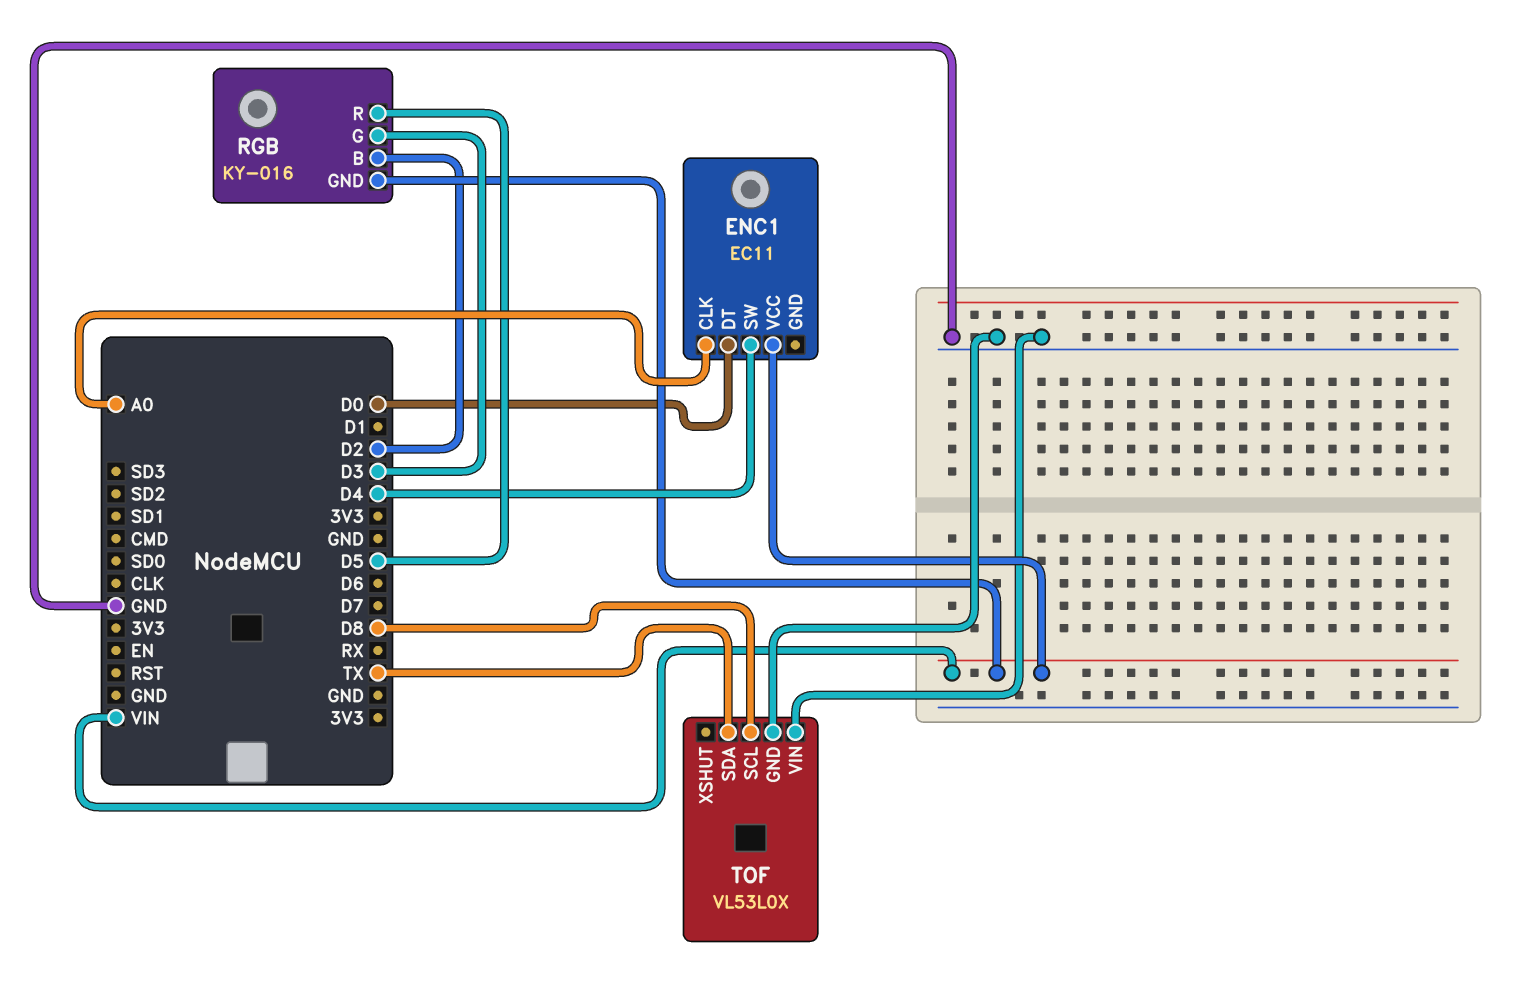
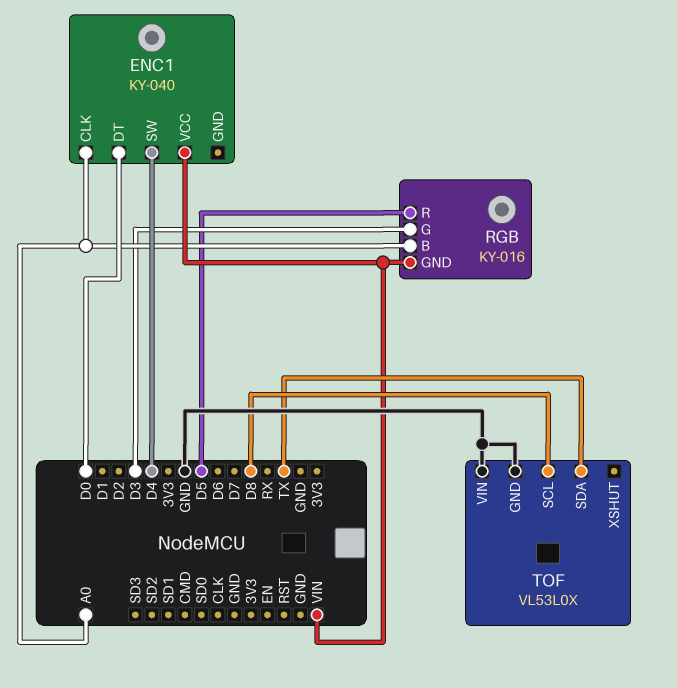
ENC1: EC11 -> KY-040
RGB pin B: D2 -> A0

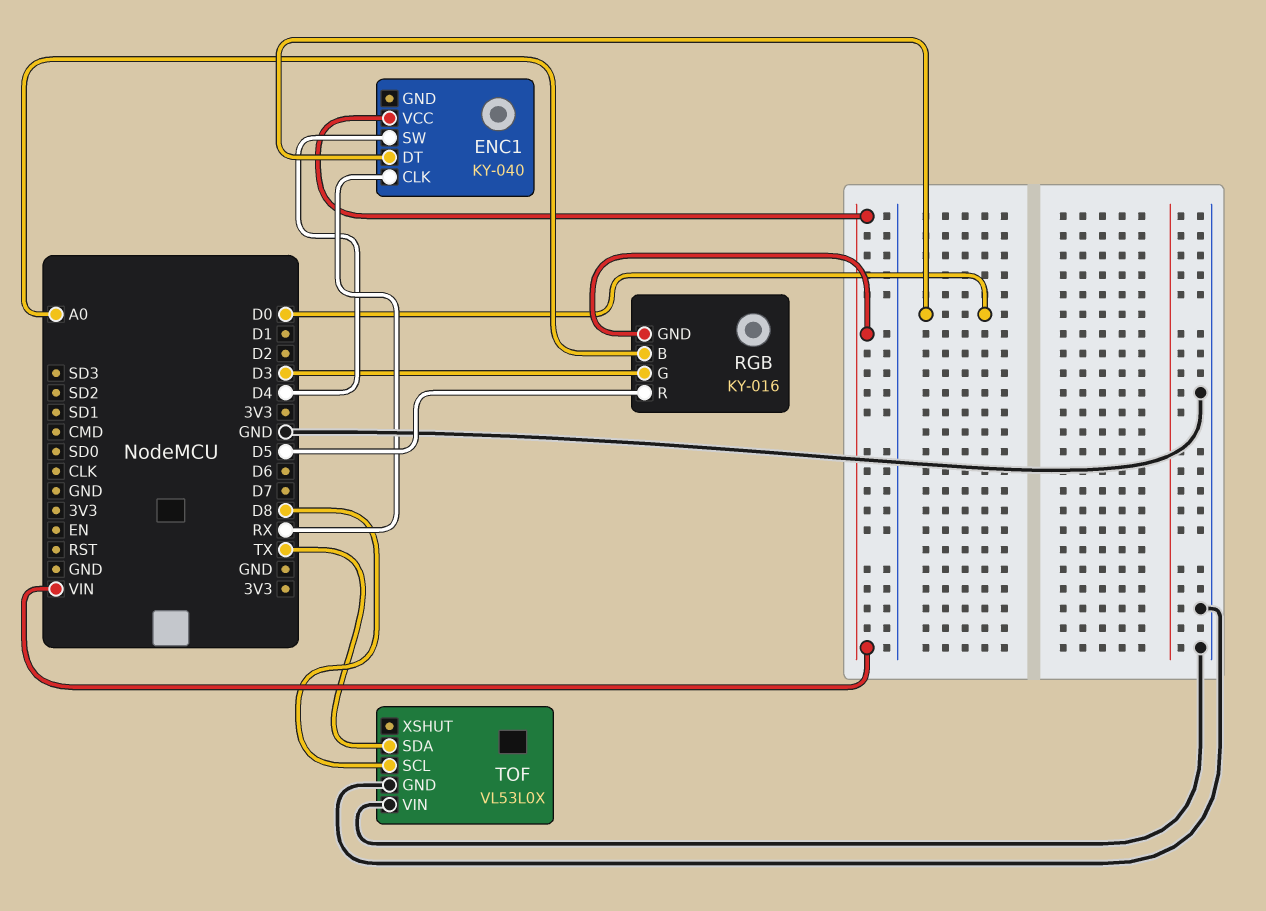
ENC1 pin CLK: A0 -> RX

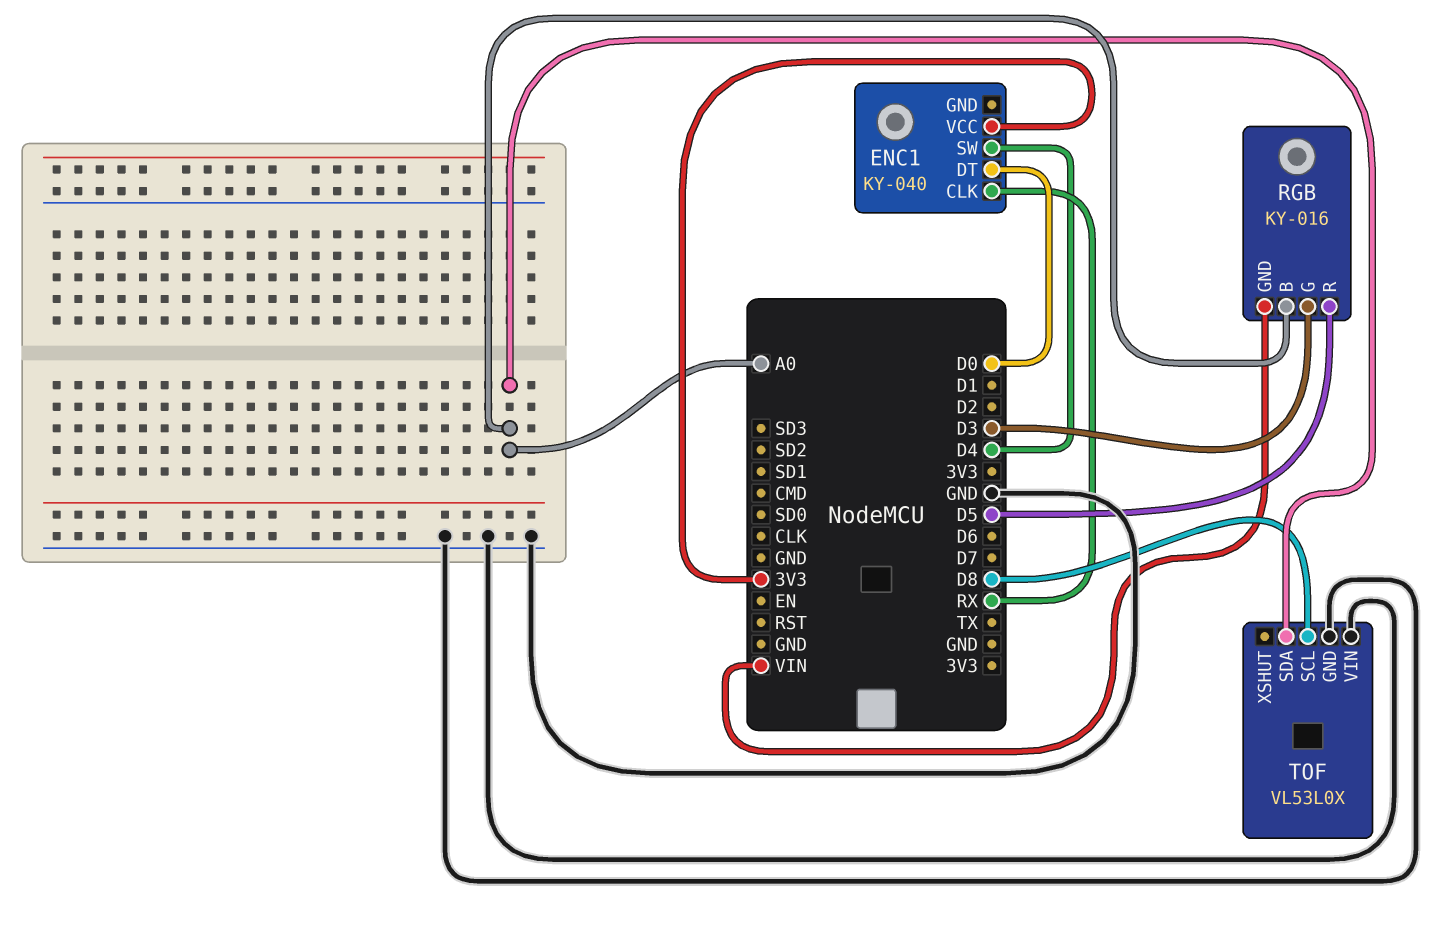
ENC1 pin VCC: VIN -> 3V3
TOF pin SDA: TX -> A0

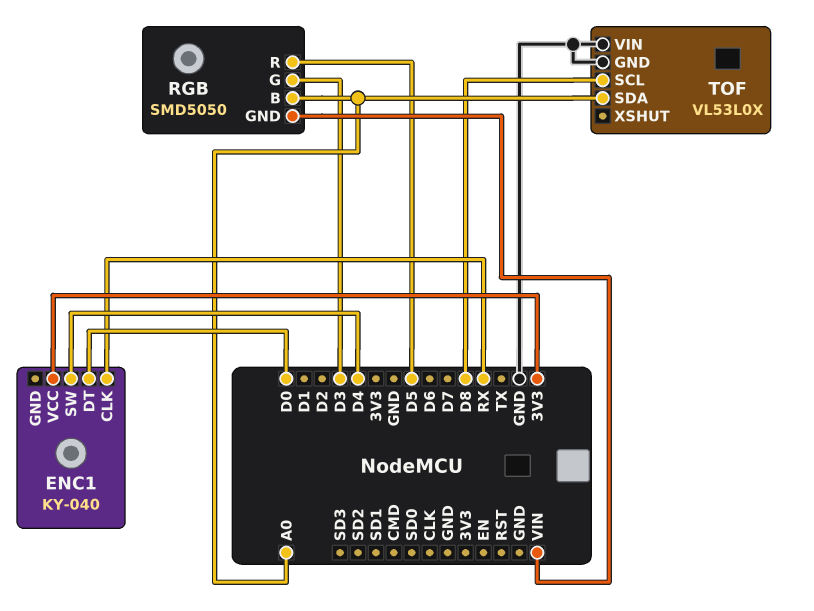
RGB: KY-016 -> SMD5050

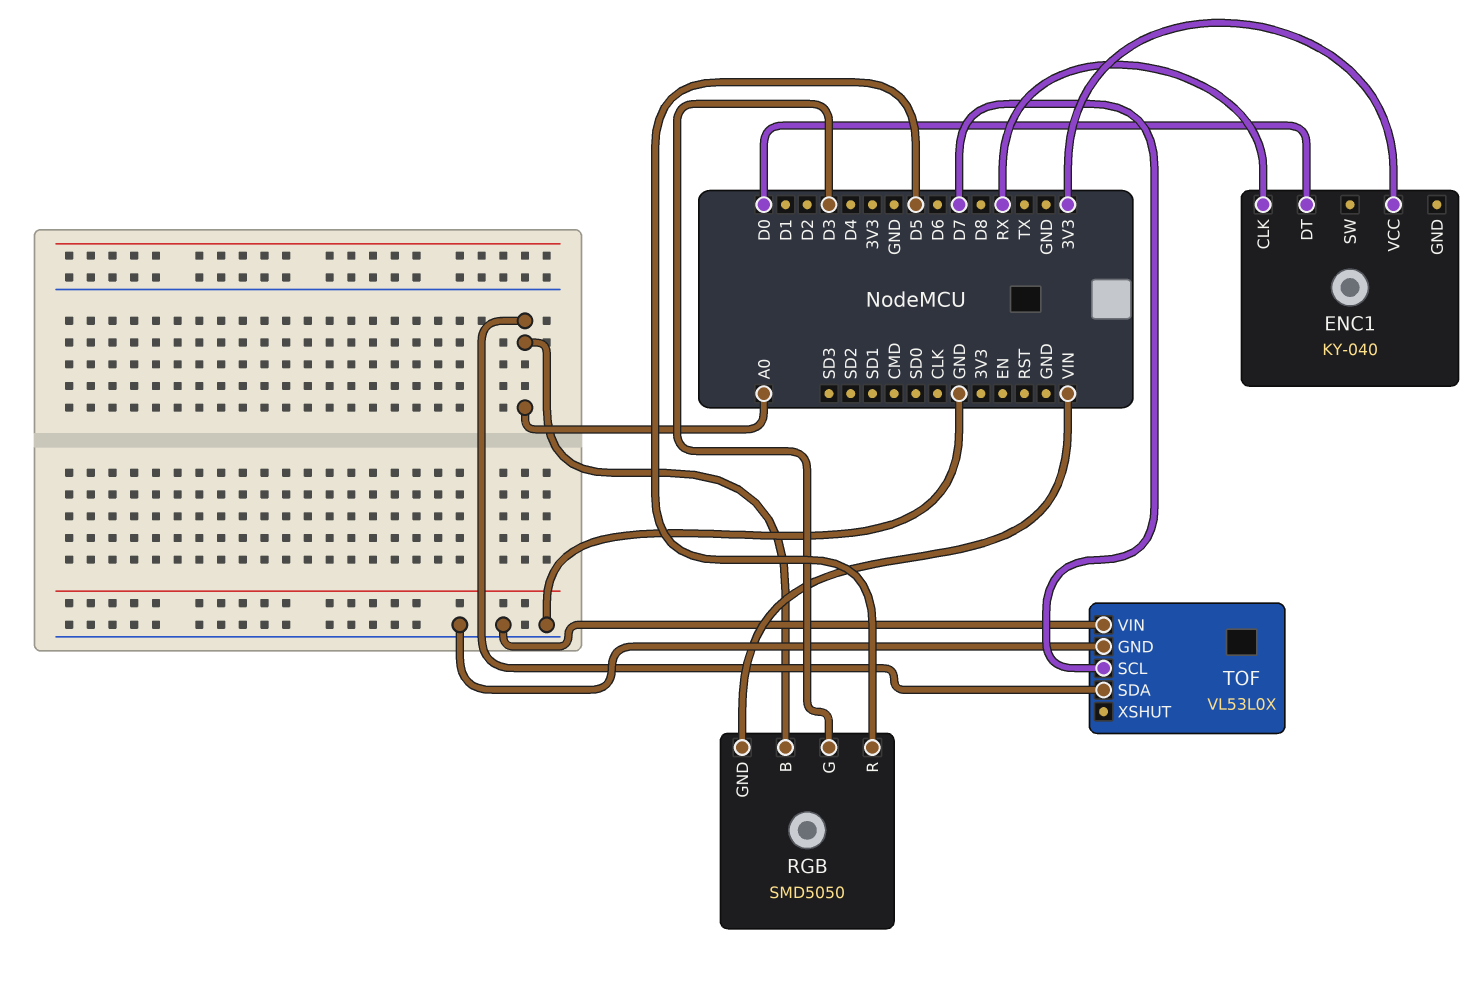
ENC1 pin SW: D4 -> none
TOF pin SCL: D8 -> D7

